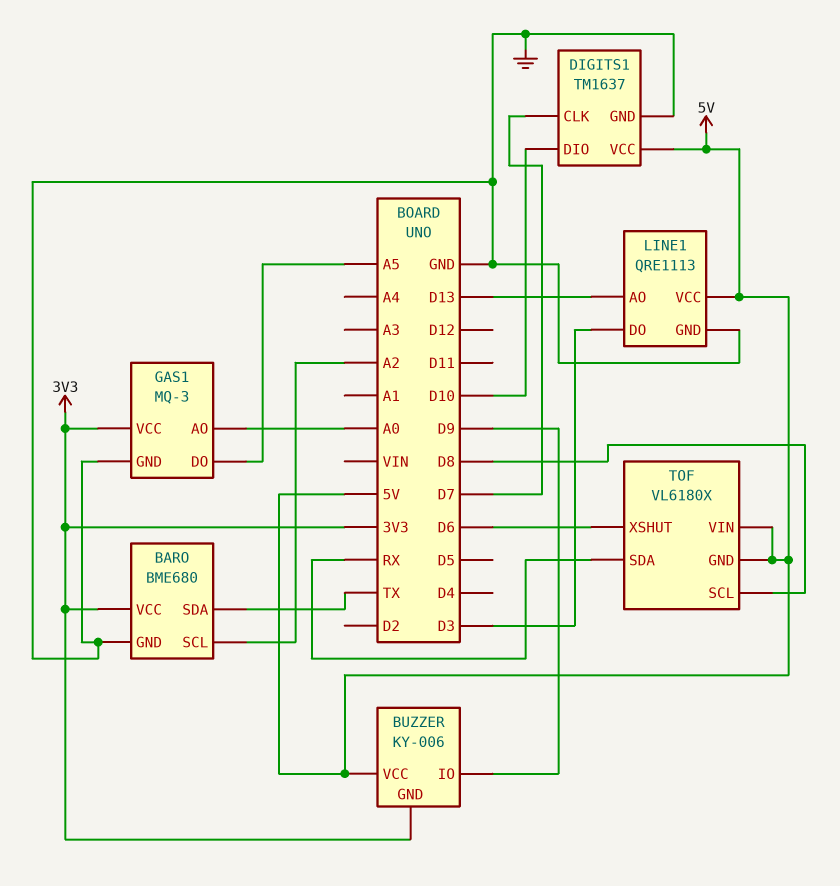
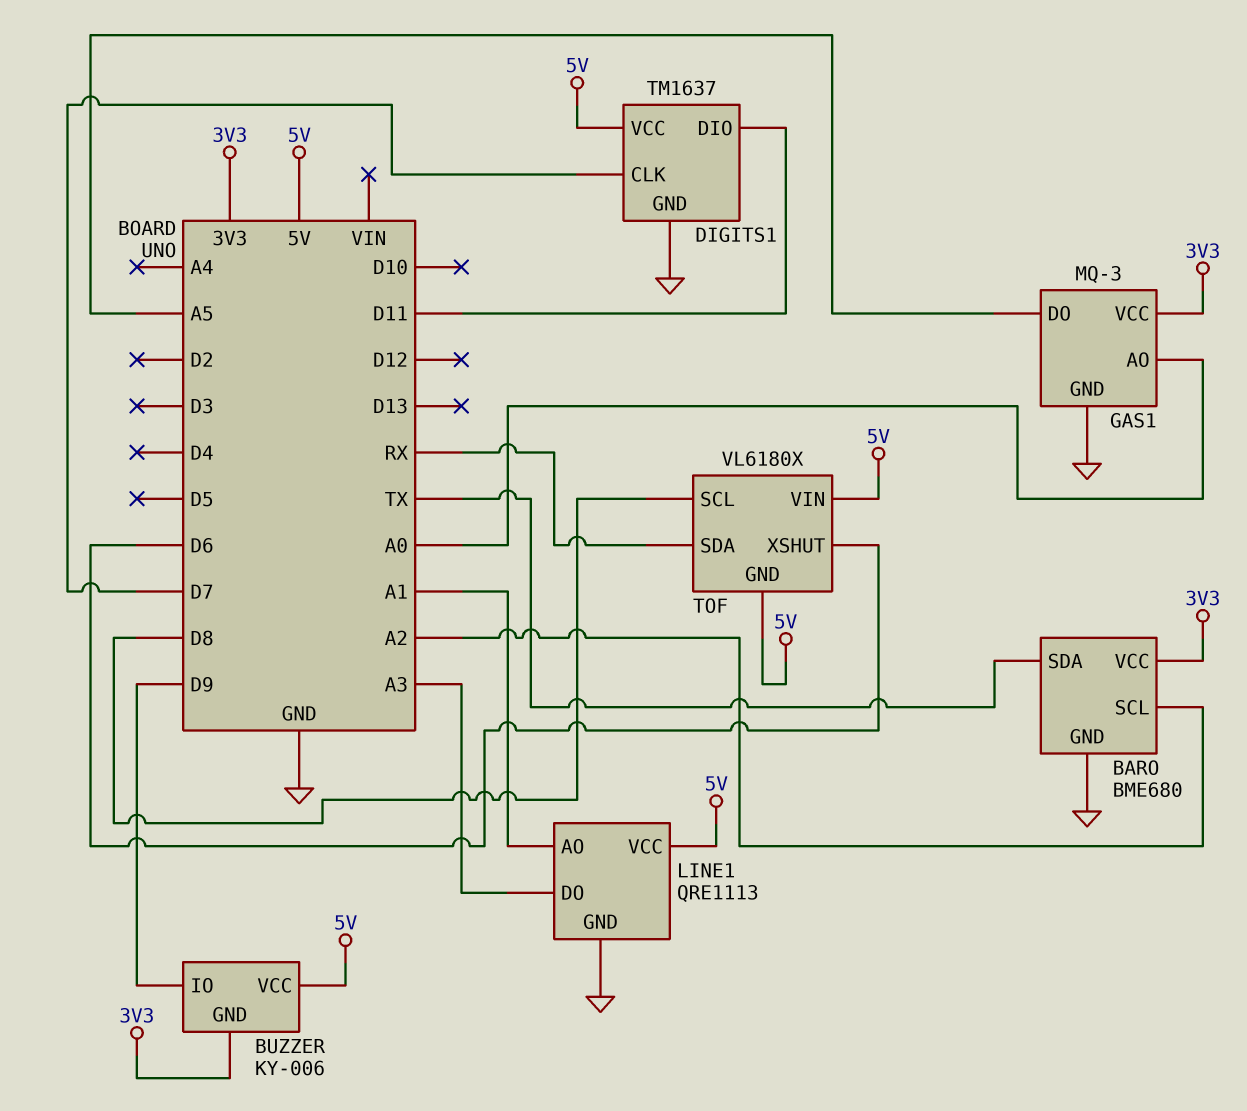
DIGITS1 pin DIO: D10 -> D11
LINE1 pin AO: D13 -> A1
LINE1 pin DO: D3 -> A3

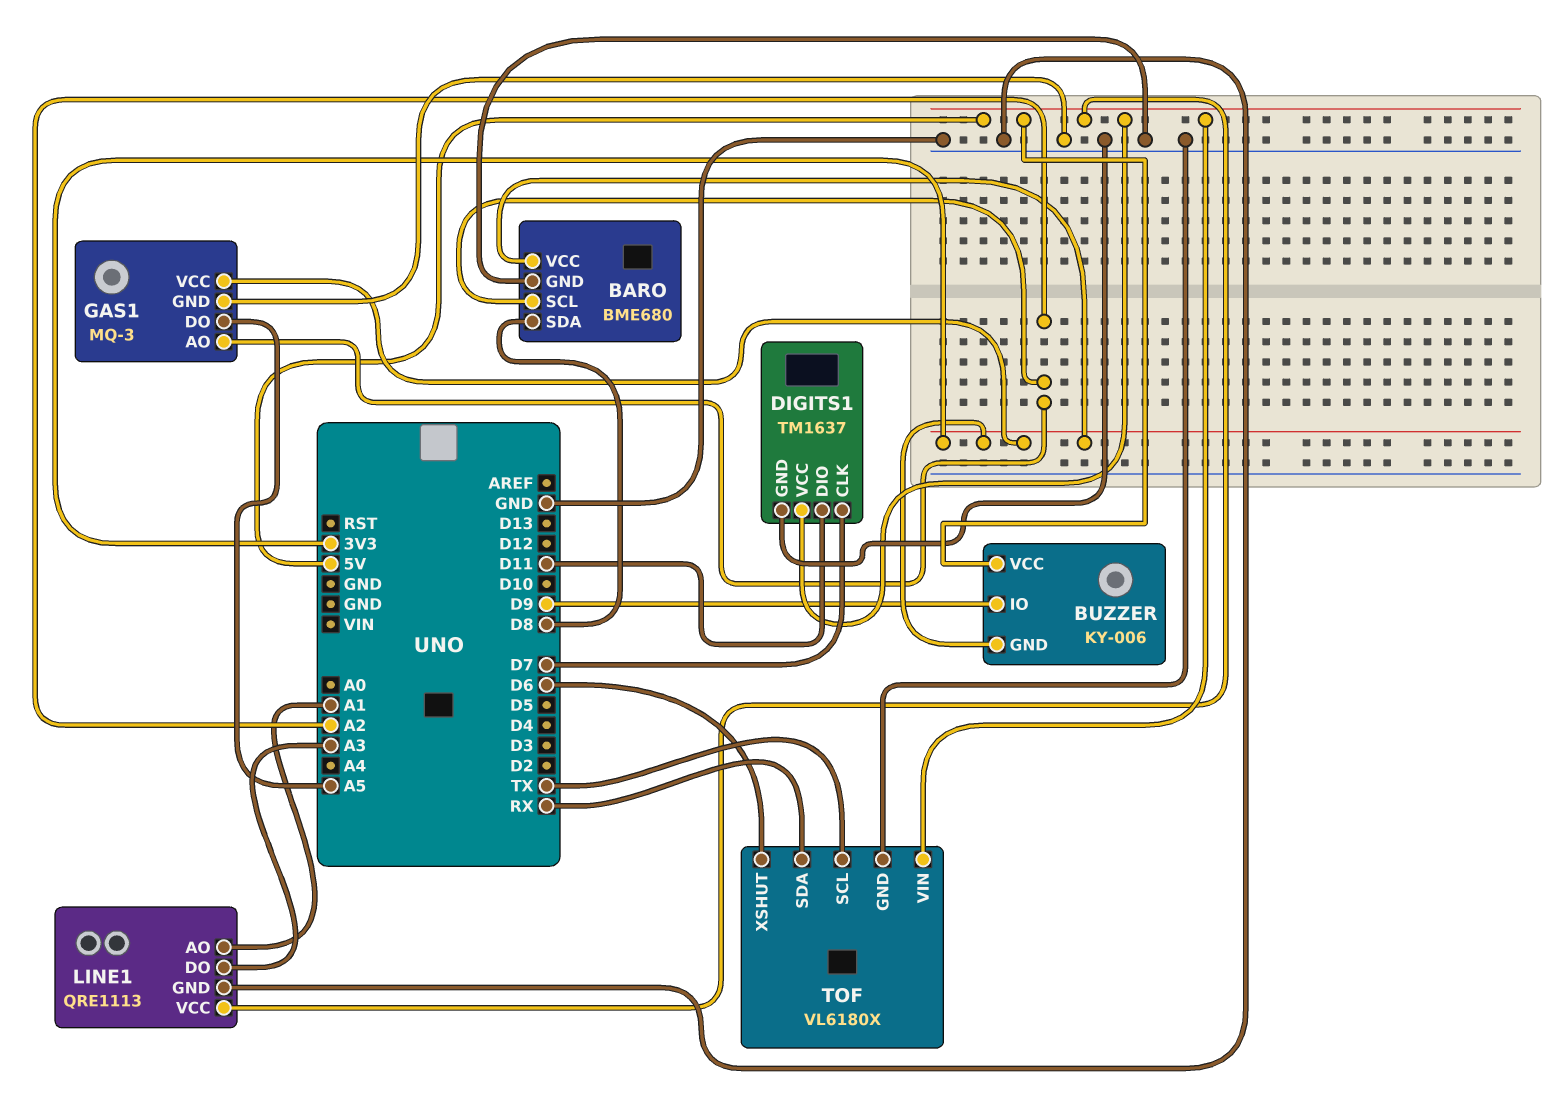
BARO pin SDA: TX -> D8
GAS1 pin AO: A0 -> A2
TOF pin GND: 5V -> GND
TOF pin SCL: D8 -> TX

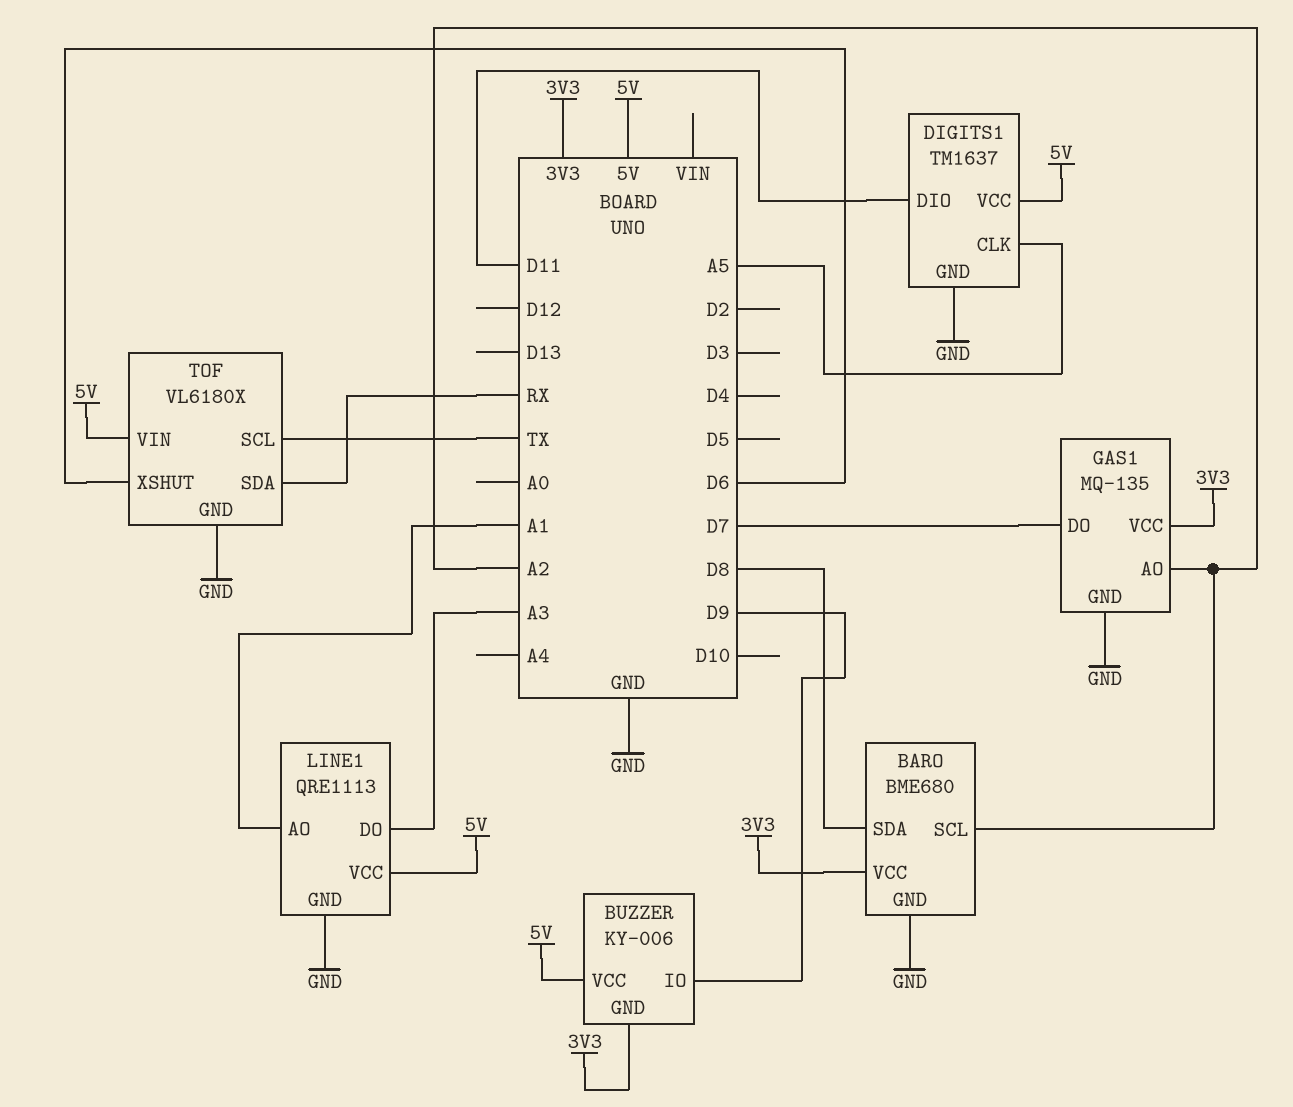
DIGITS1 pin CLK: D7 -> A5
GAS1: MQ-3 -> MQ-135
GAS1 pin DO: A5 -> D7

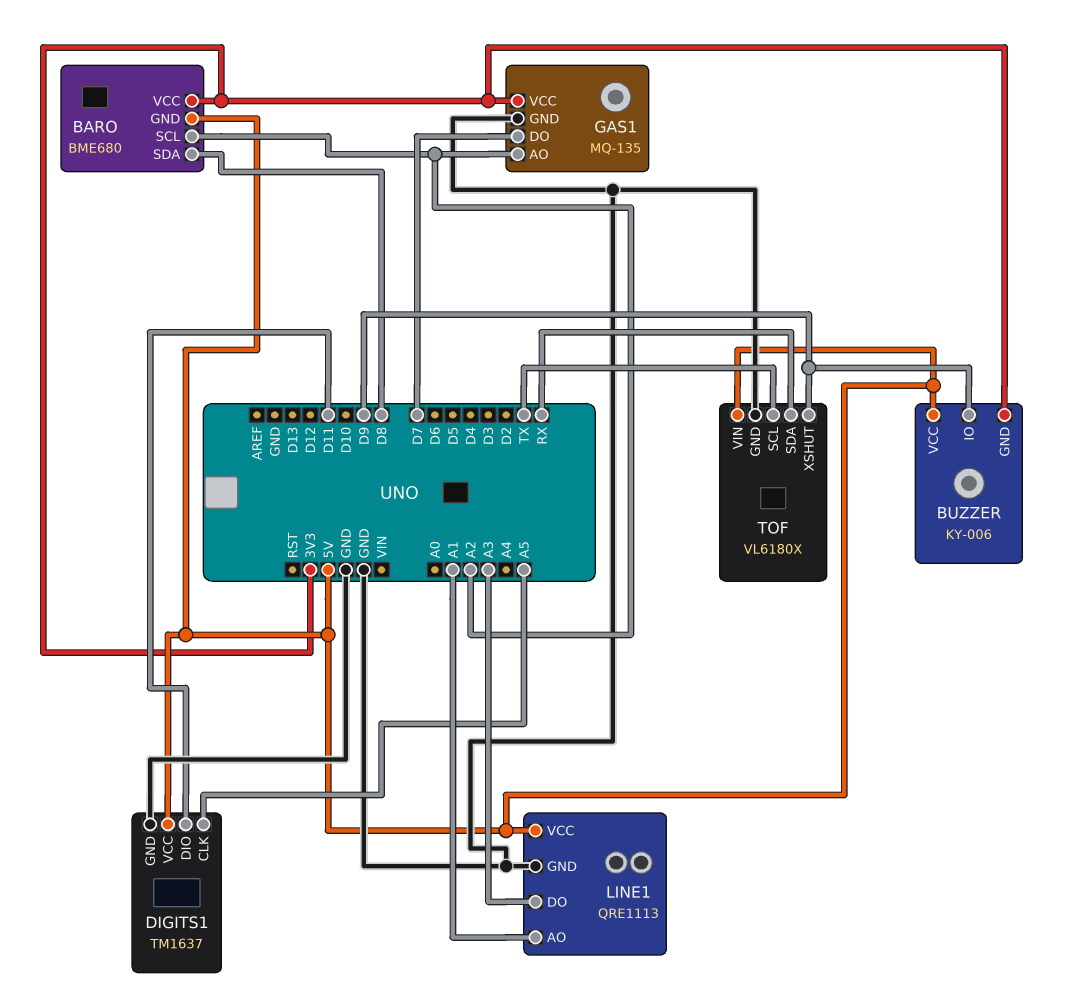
BARO pin GND: GND -> 5V
TOF pin XSHUT: D6 -> D9

